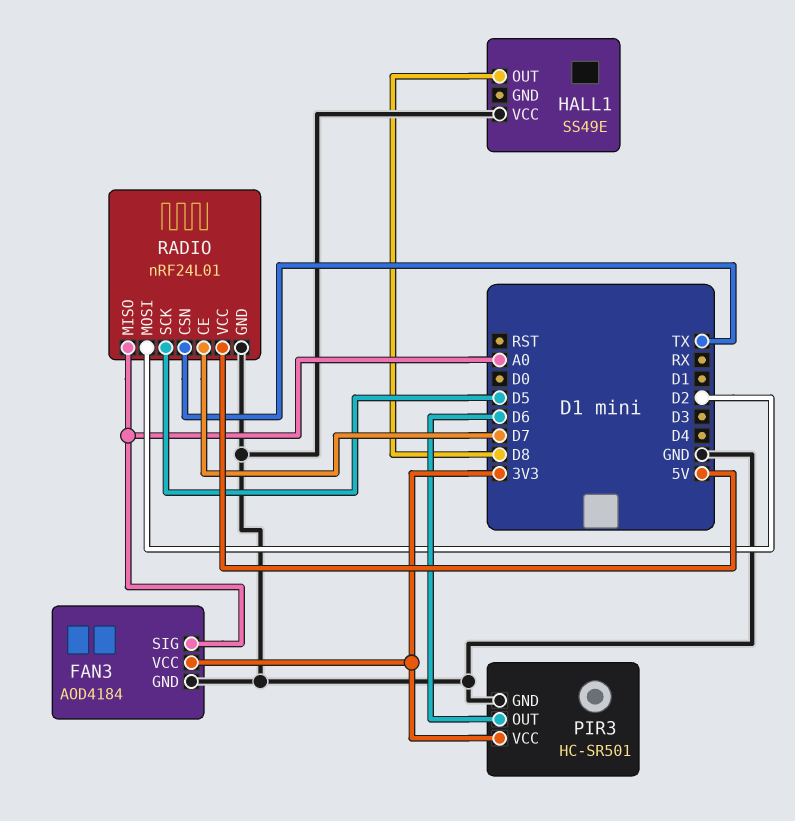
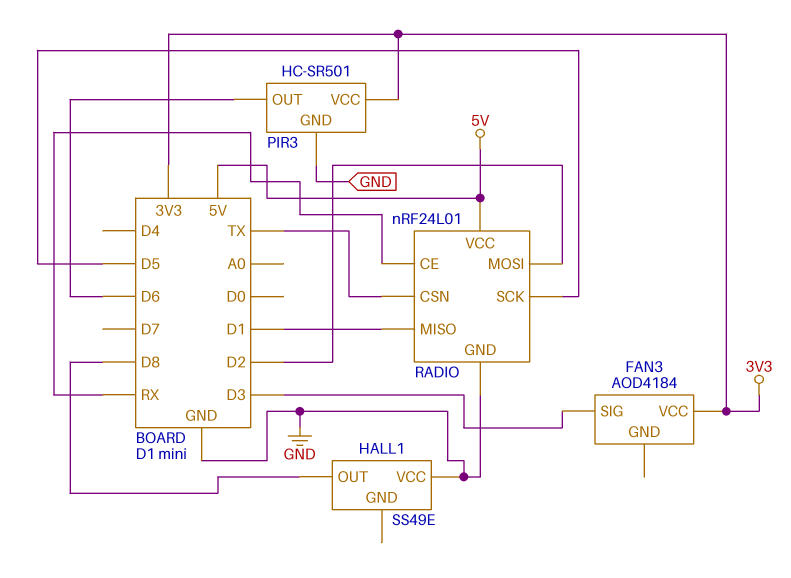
FAN3 pin GND: GND -> none
FAN3 pin SIG: A0 -> D3
RADIO pin CE: D7 -> RX
RADIO pin MISO: A0 -> D1

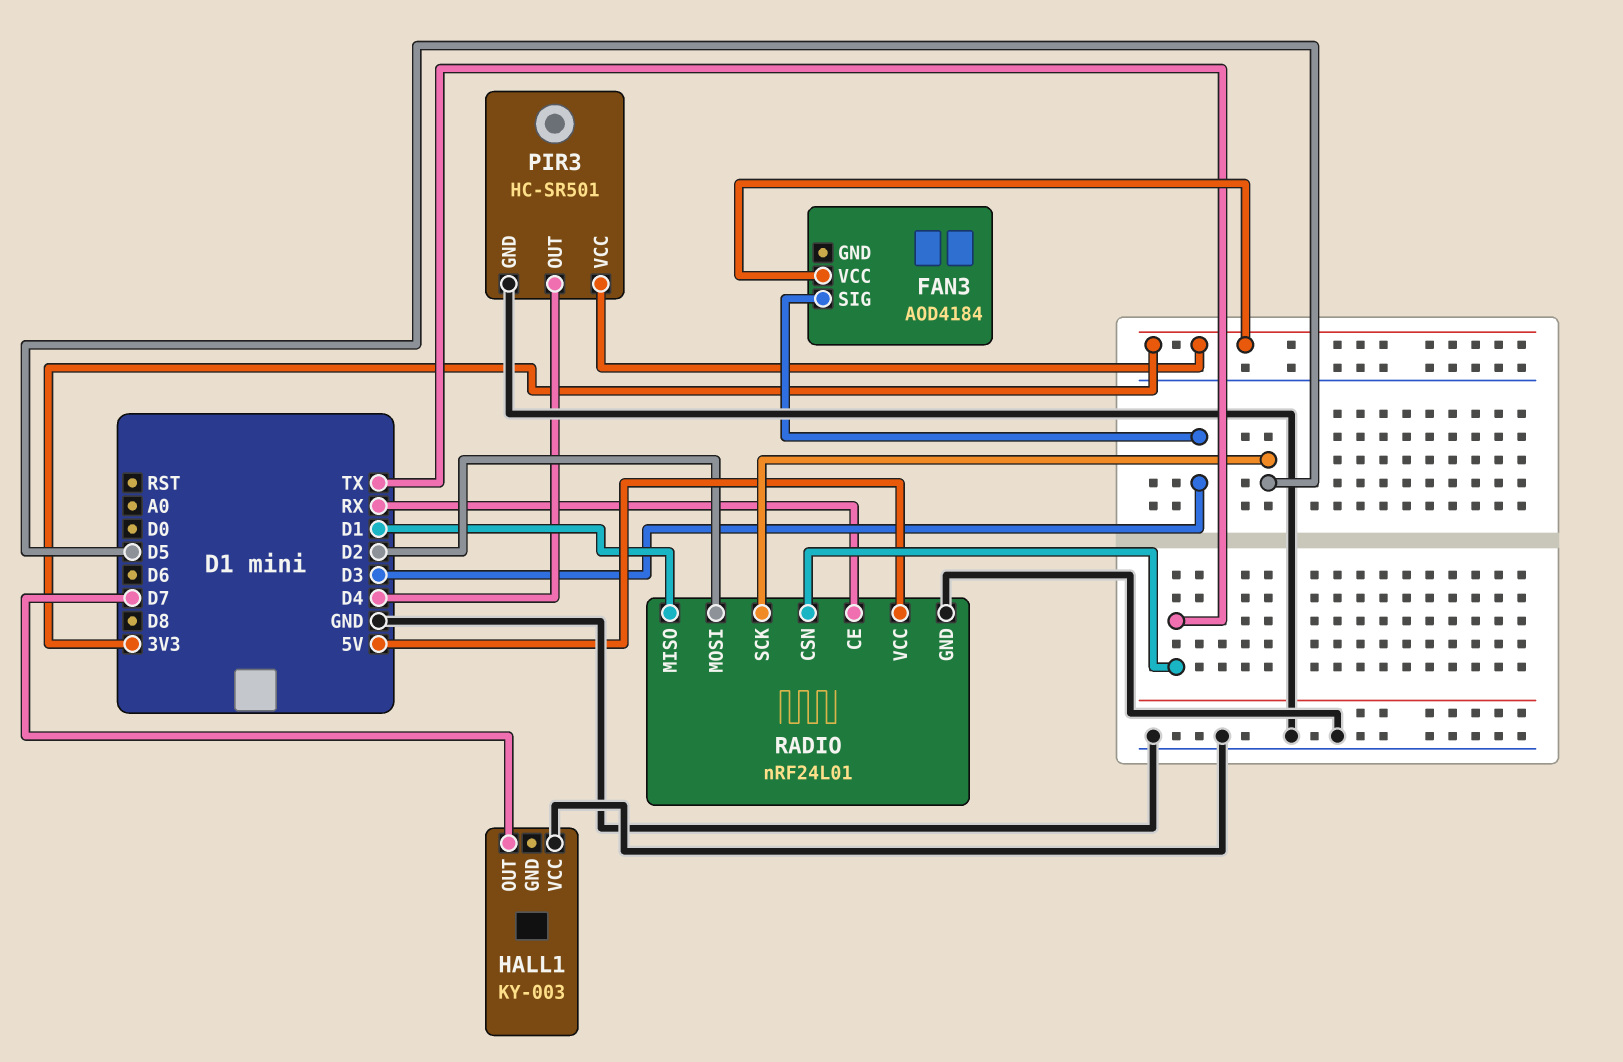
HALL1: SS49E -> KY-003
HALL1 pin OUT: D8 -> D7
PIR3 pin OUT: D6 -> D4

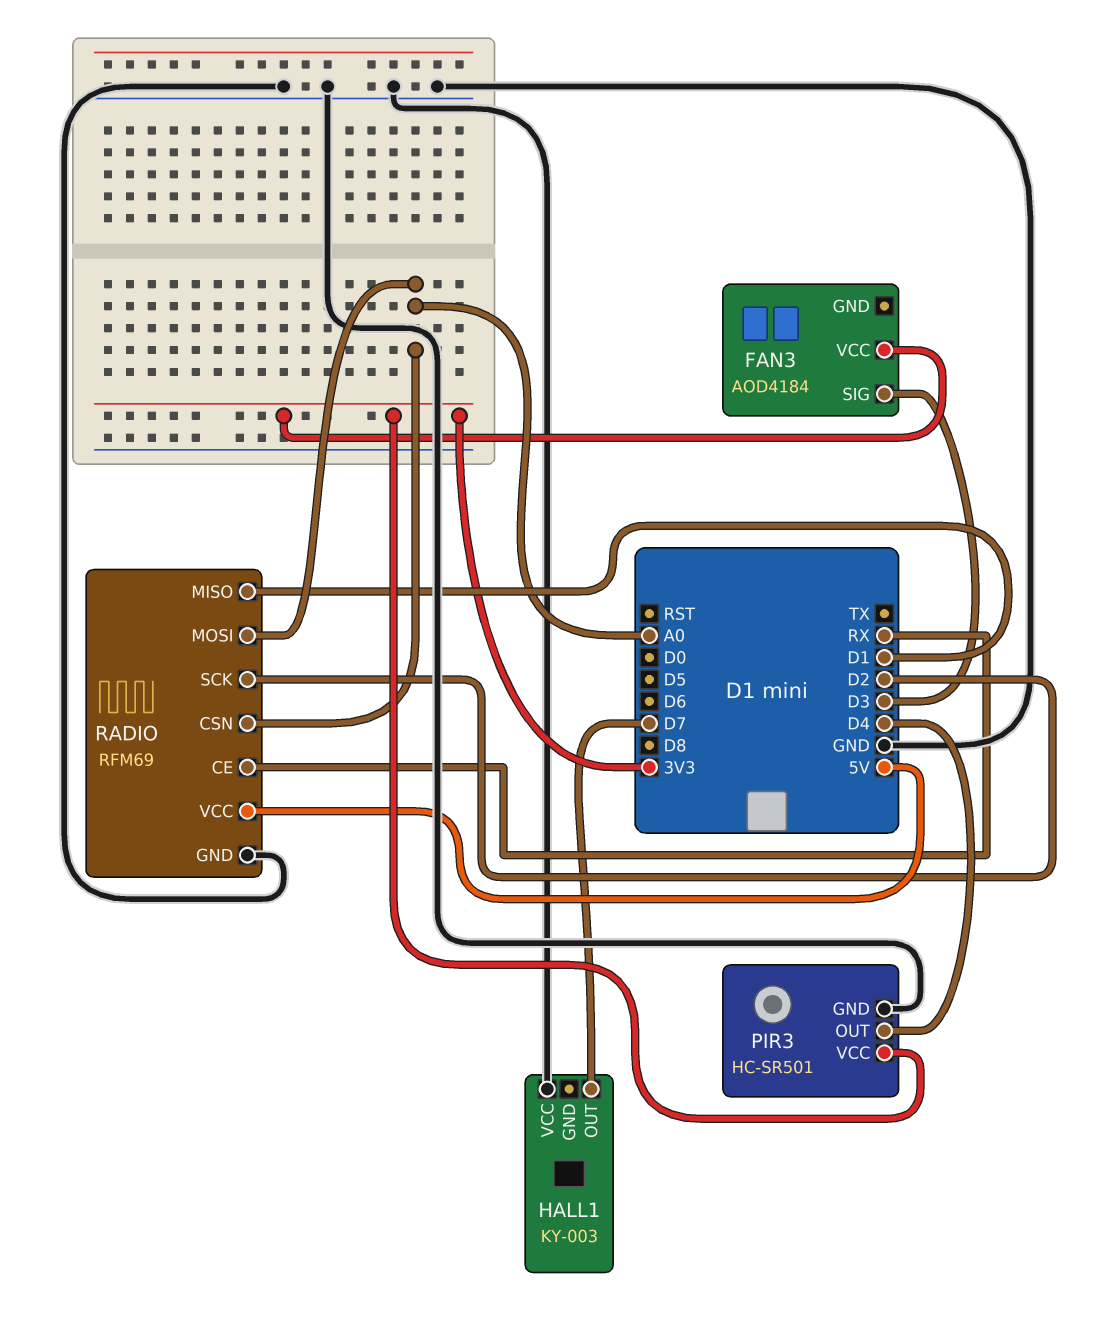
RADIO: nRF24L01 -> RFM69
RADIO pin CSN: TX -> A0
RADIO pin MOSI: D2 -> A0
RADIO pin SCK: D5 -> D2

